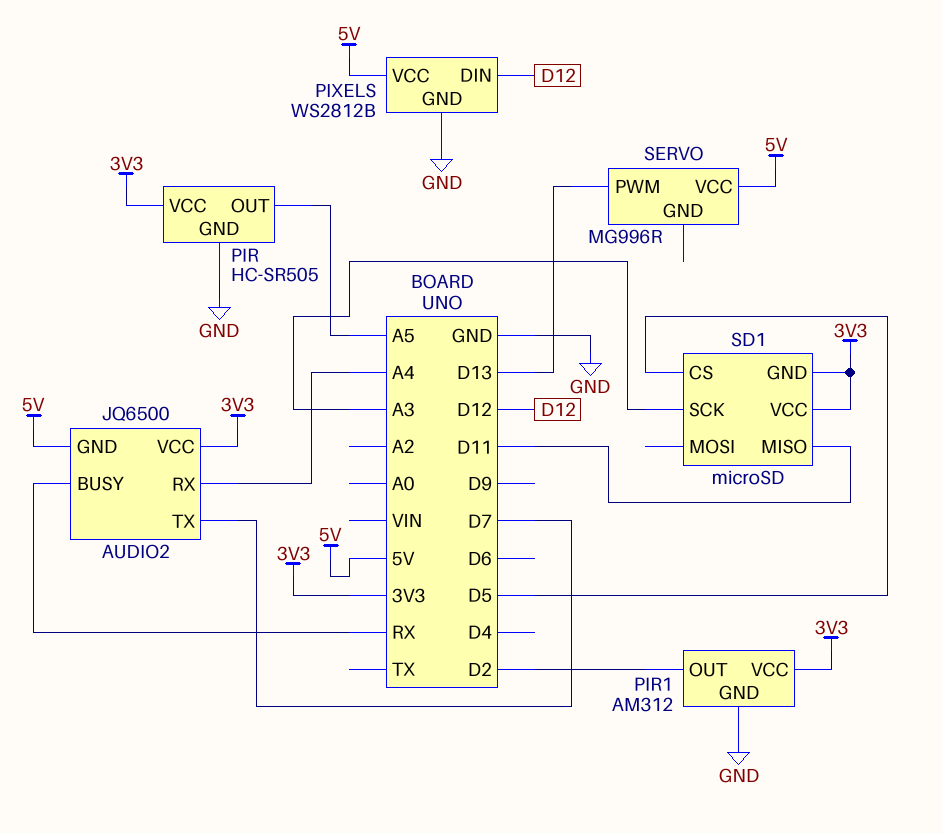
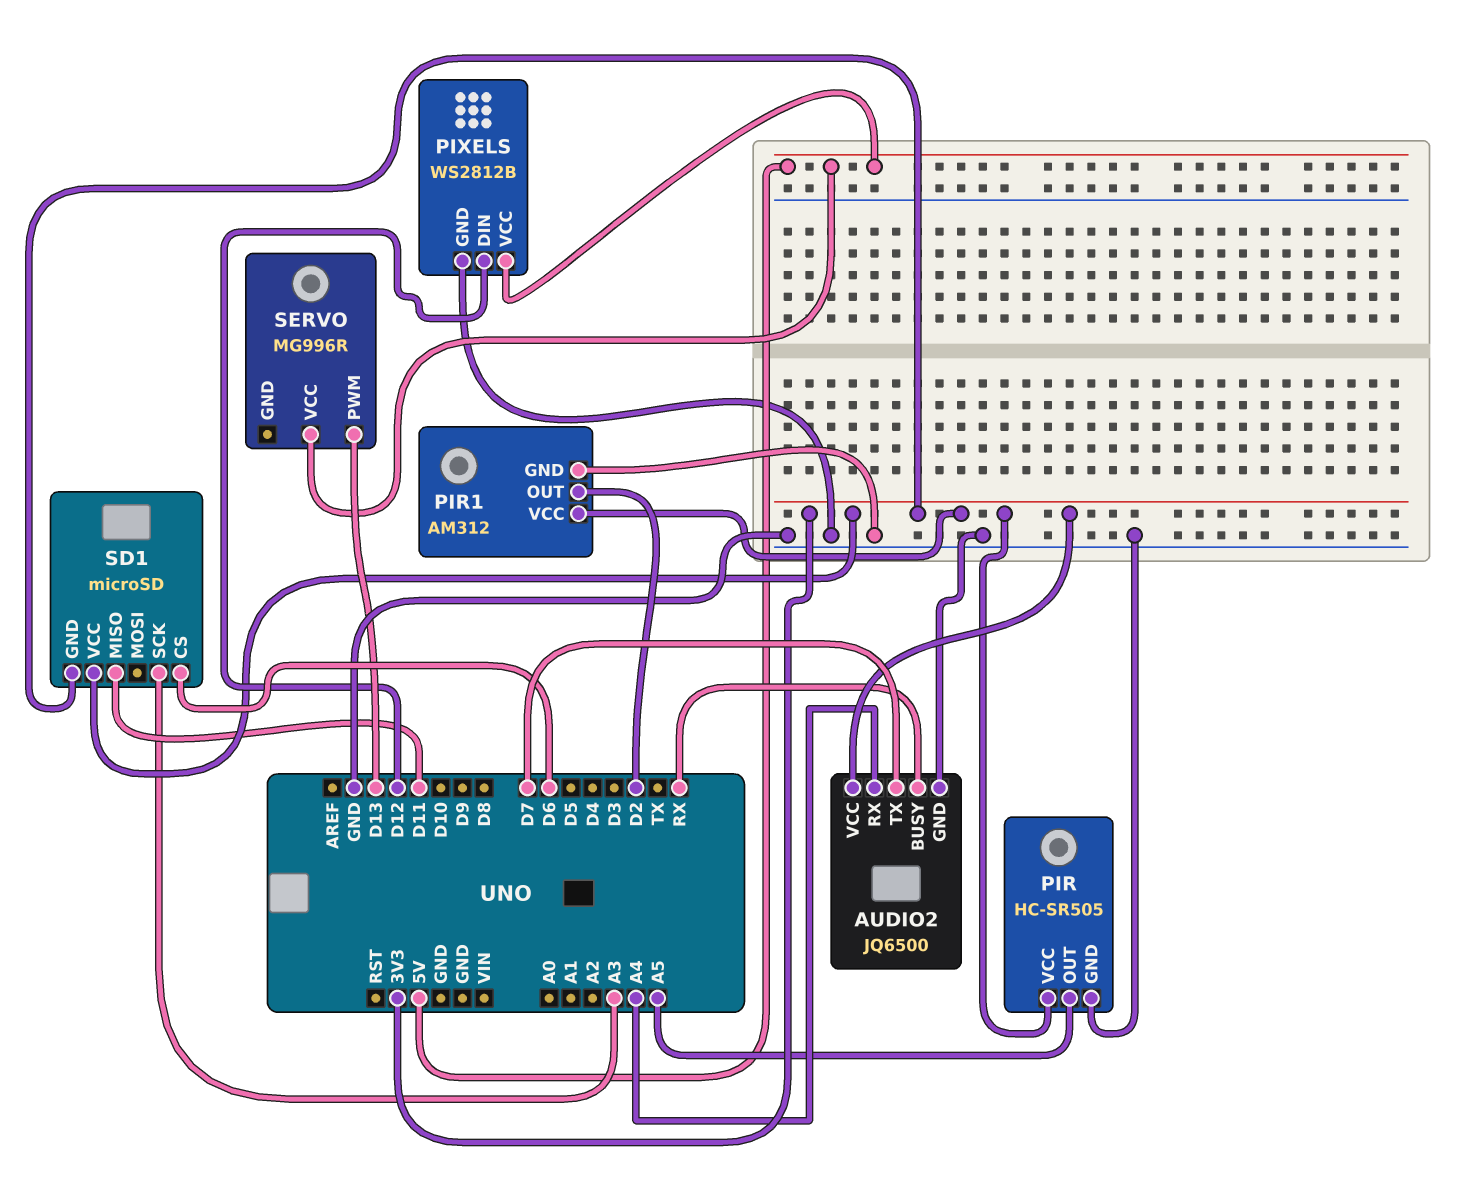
AUDIO2 pin GND: 5V -> GND
SD1 pin CS: D5 -> D6

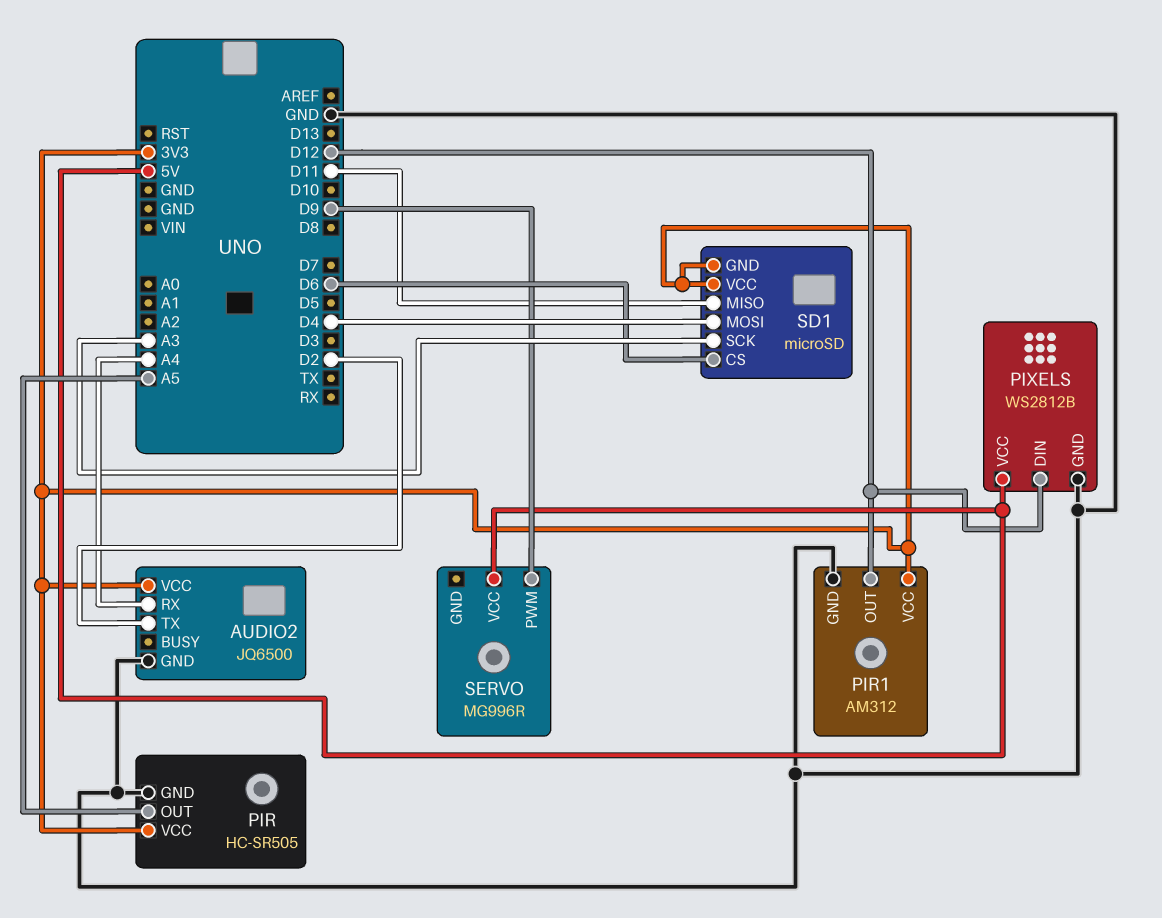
AUDIO2 pin BUSY: RX -> none
AUDIO2 pin TX: D7 -> D2
PIR1 pin OUT: D2 -> D12
SD1 pin MOSI: none -> D4
SERVO pin PWM: D13 -> D9

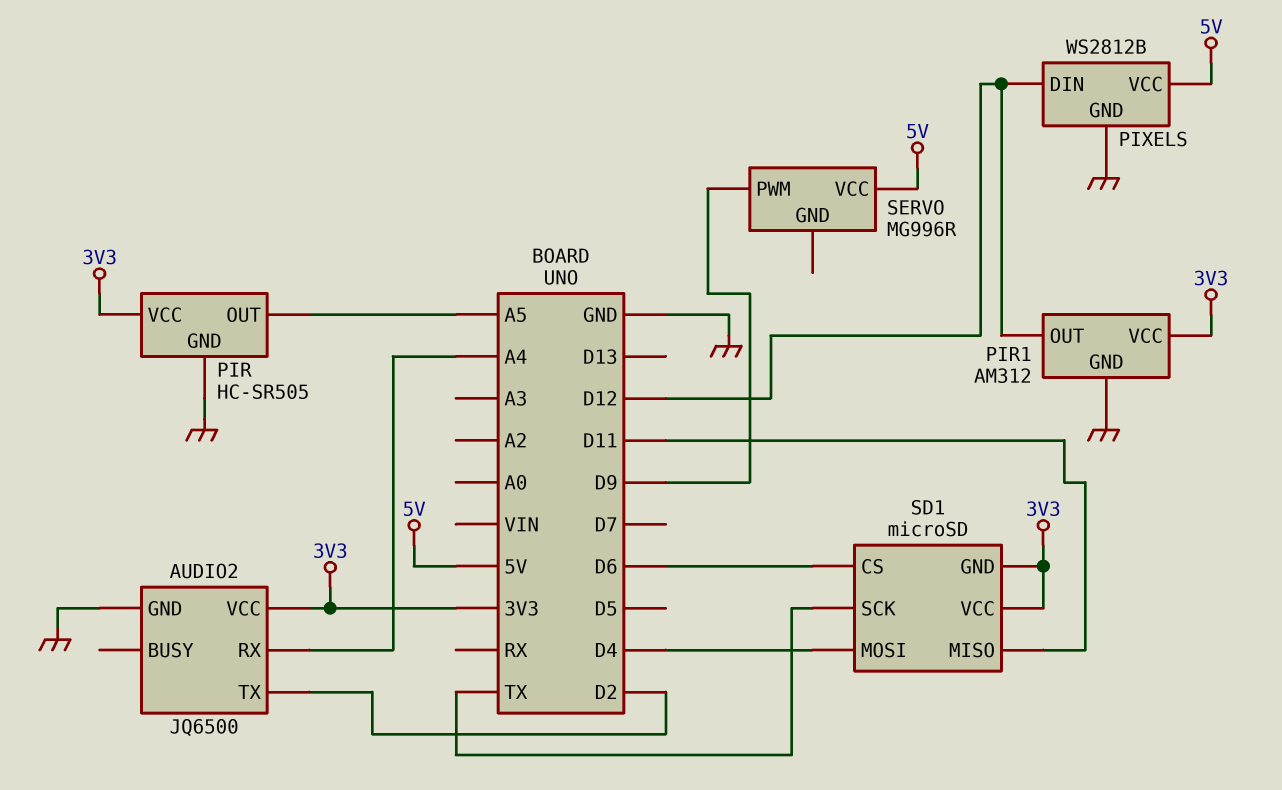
SD1 pin SCK: A3 -> TX

